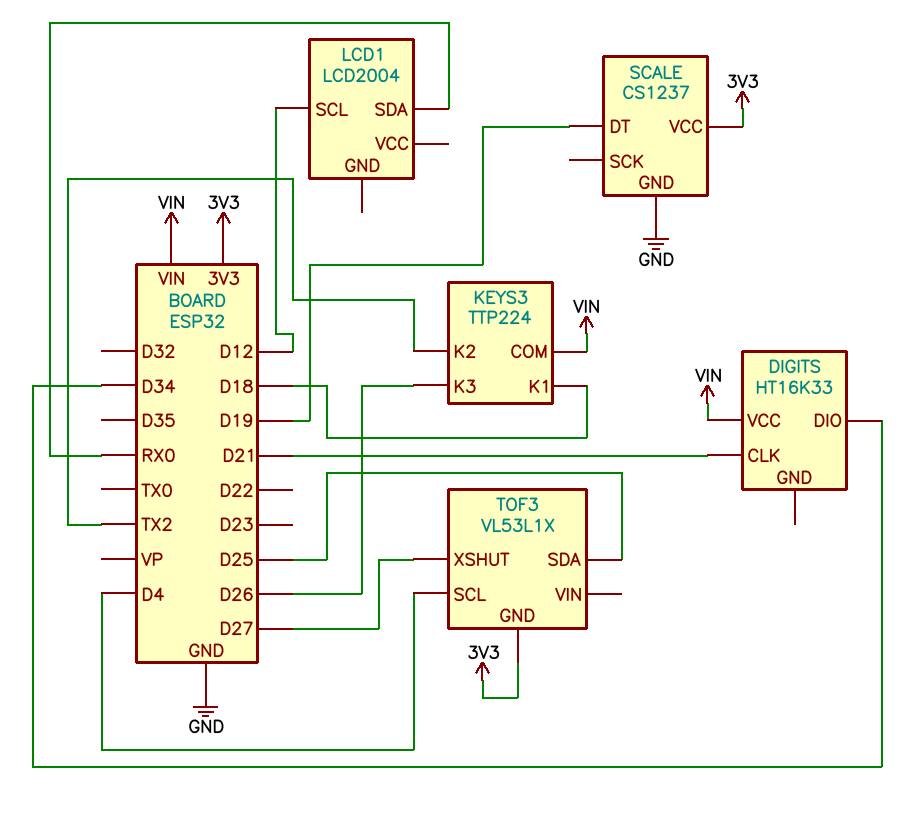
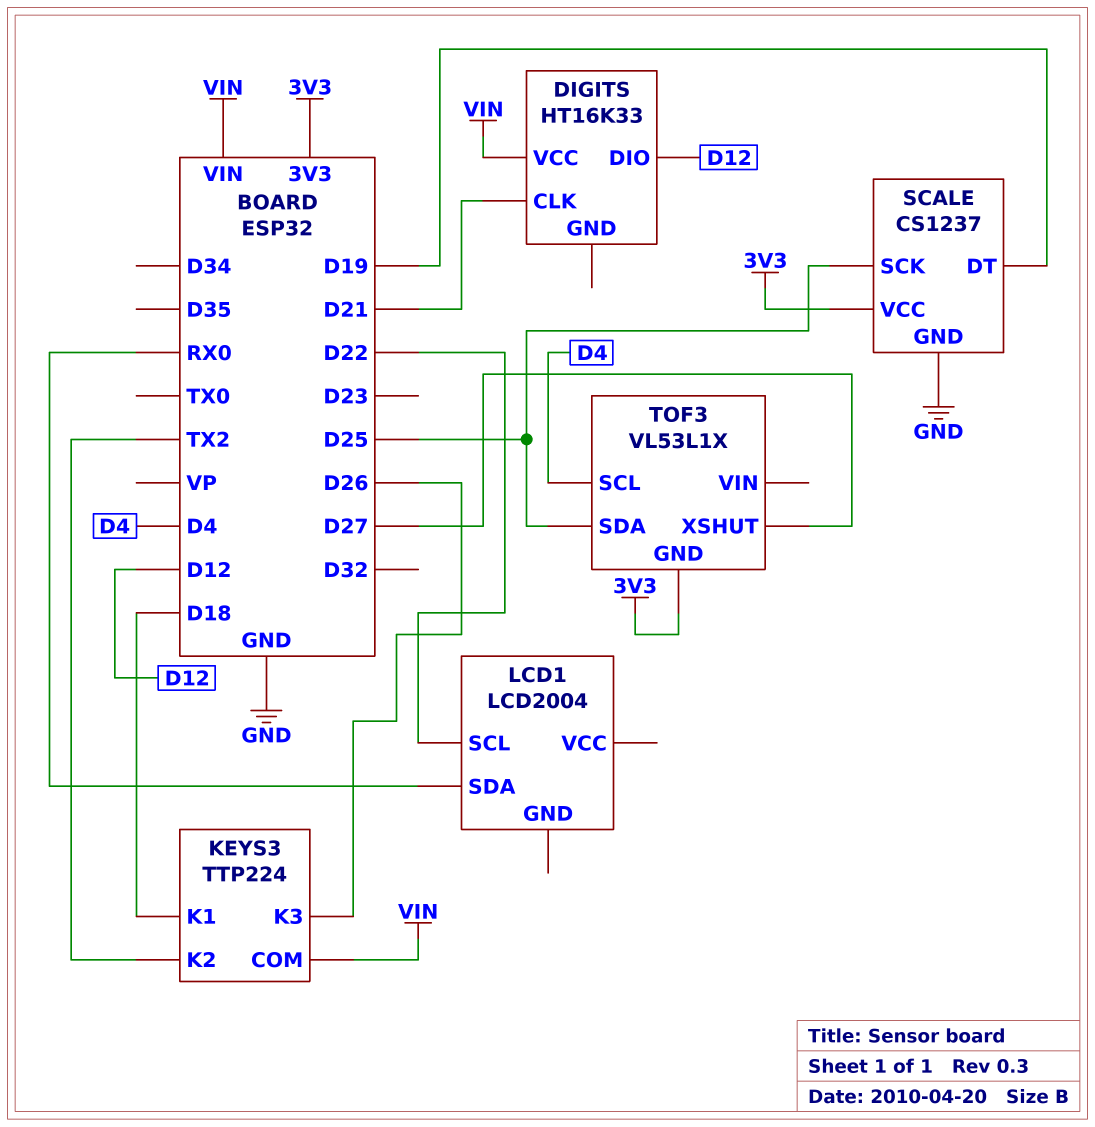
DIGITS pin DIO: D34 -> D12
LCD1 pin SCL: D12 -> D22
SCALE pin SCK: none -> D25

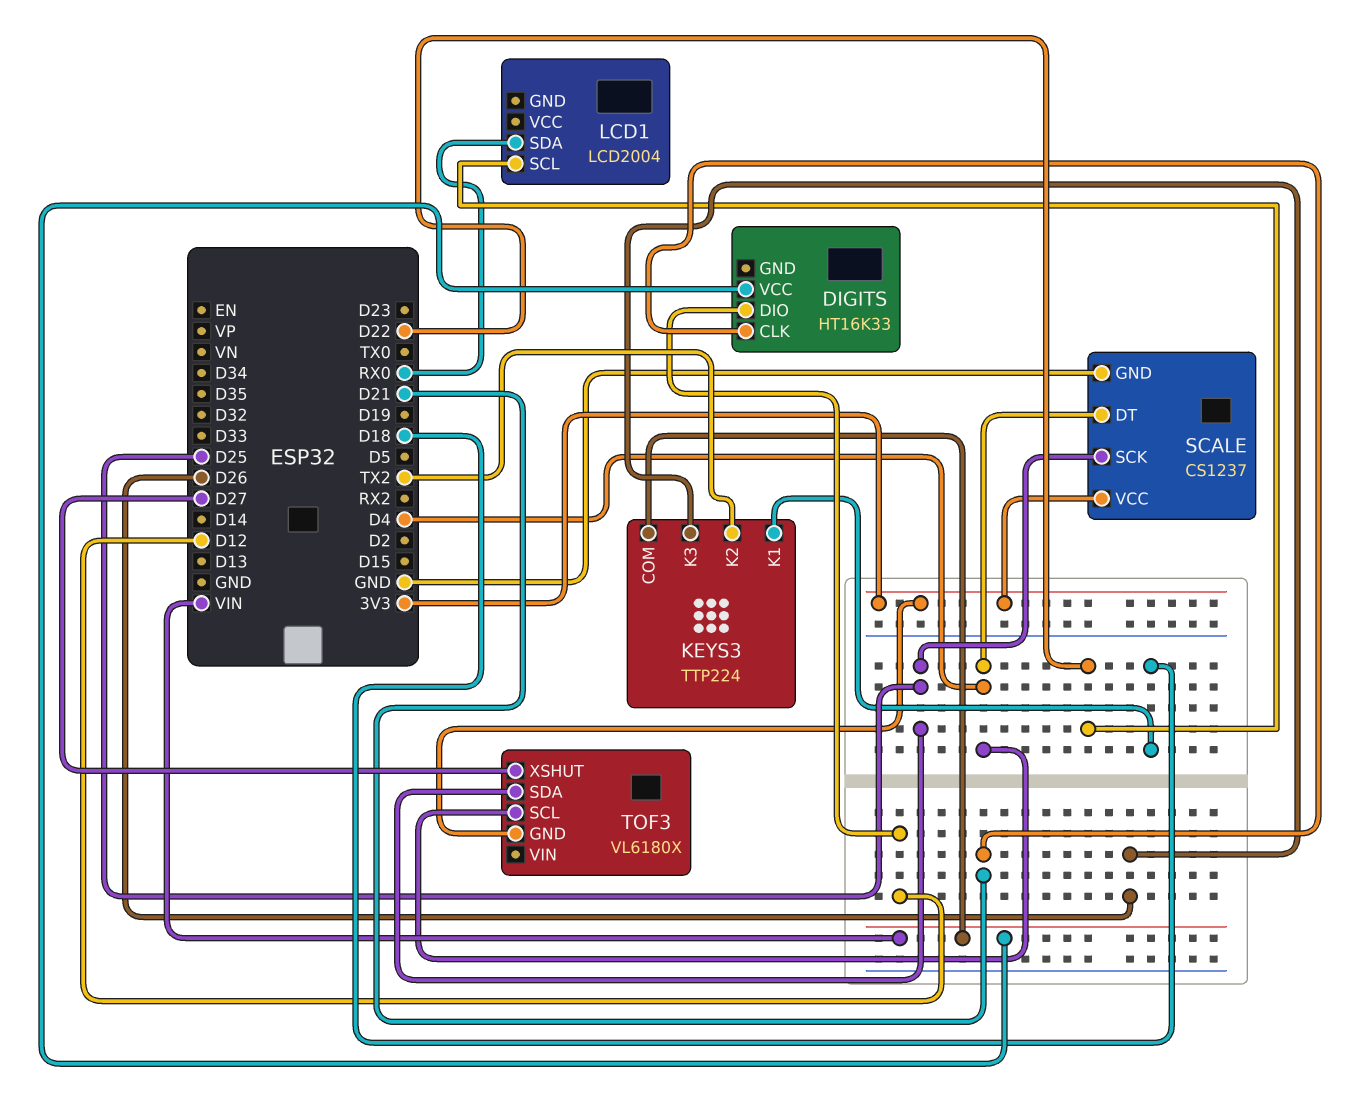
SCALE pin DT: D19 -> D4
TOF3: VL53L1X -> VL6180X

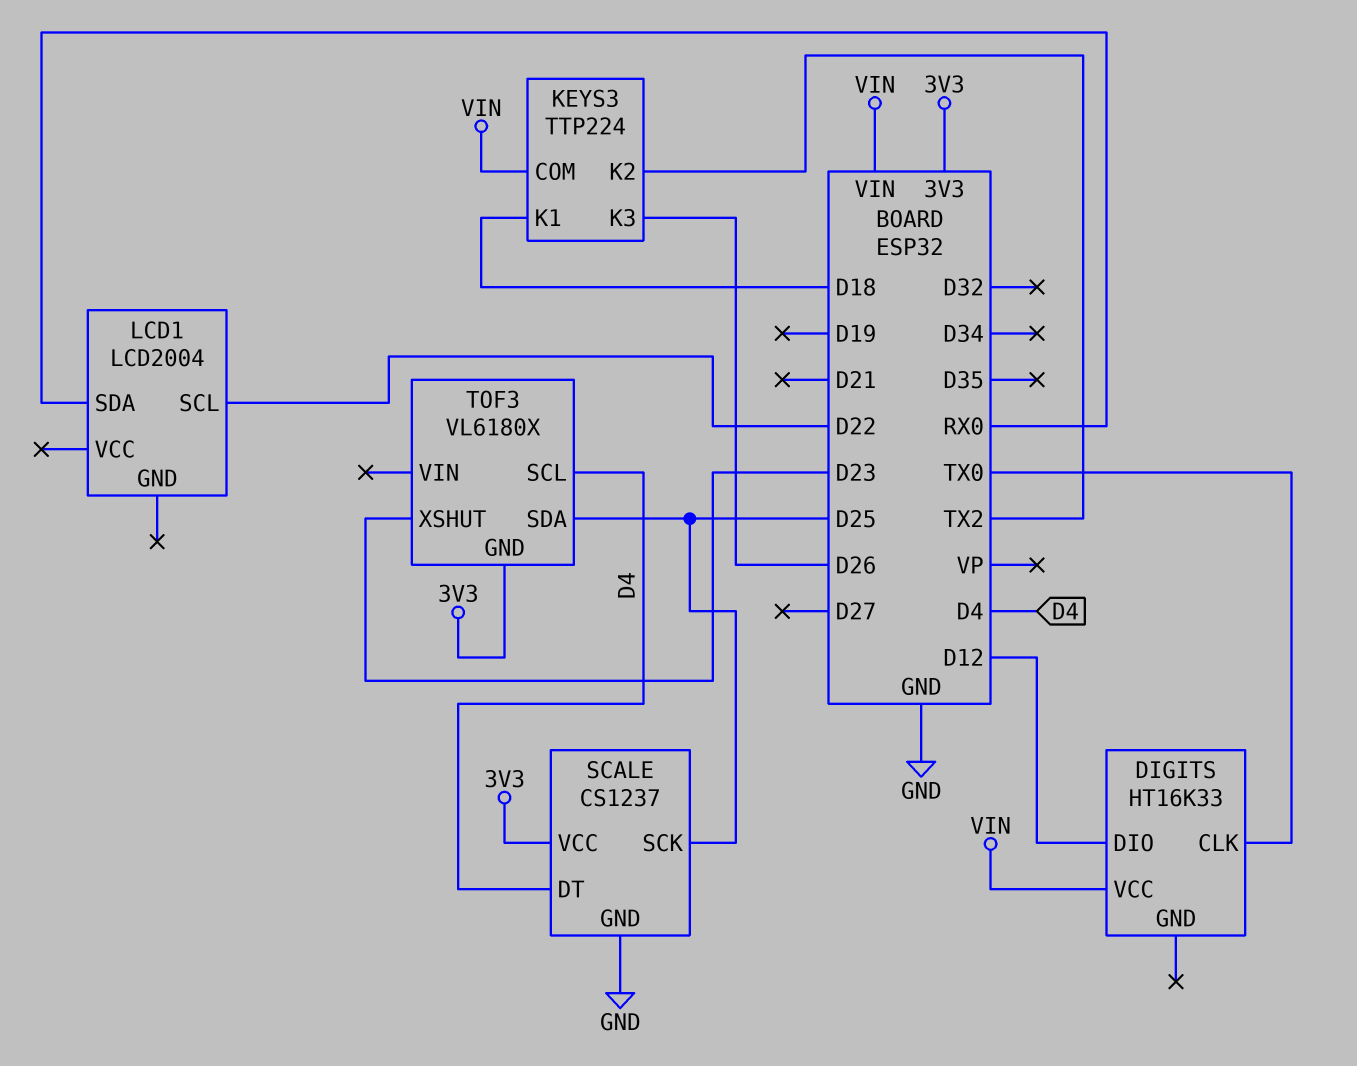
DIGITS pin CLK: D21 -> TX0
TOF3 pin XSHUT: D27 -> D23

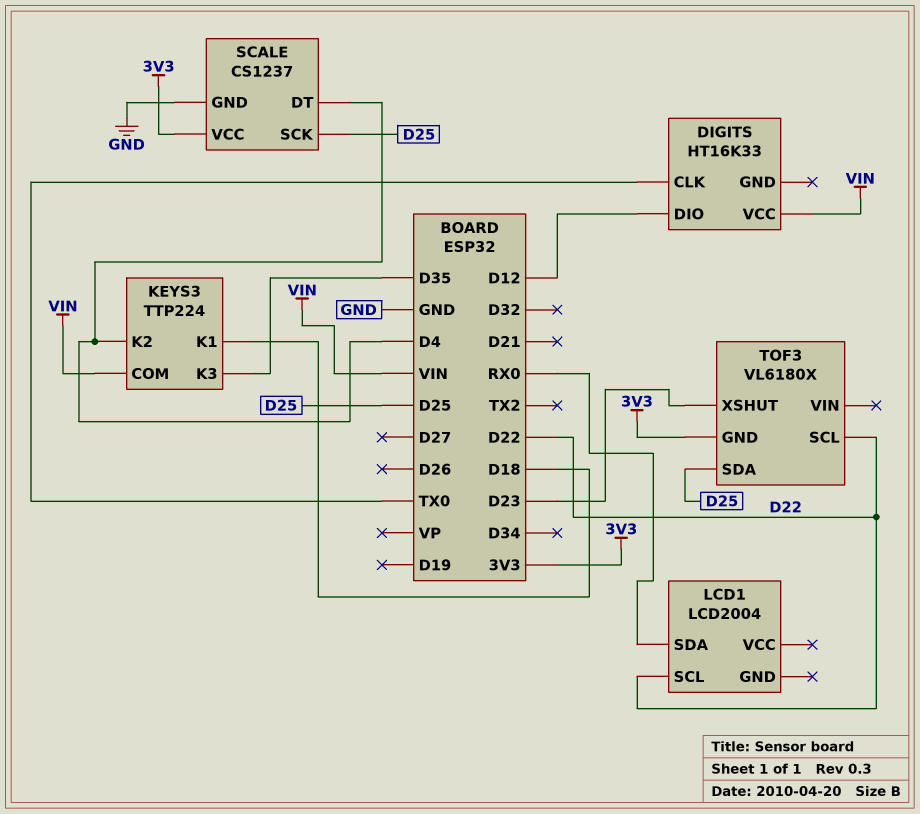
KEYS3 pin K2: TX2 -> D4
KEYS3 pin K3: D26 -> D35
TOF3 pin SCL: D4 -> D22

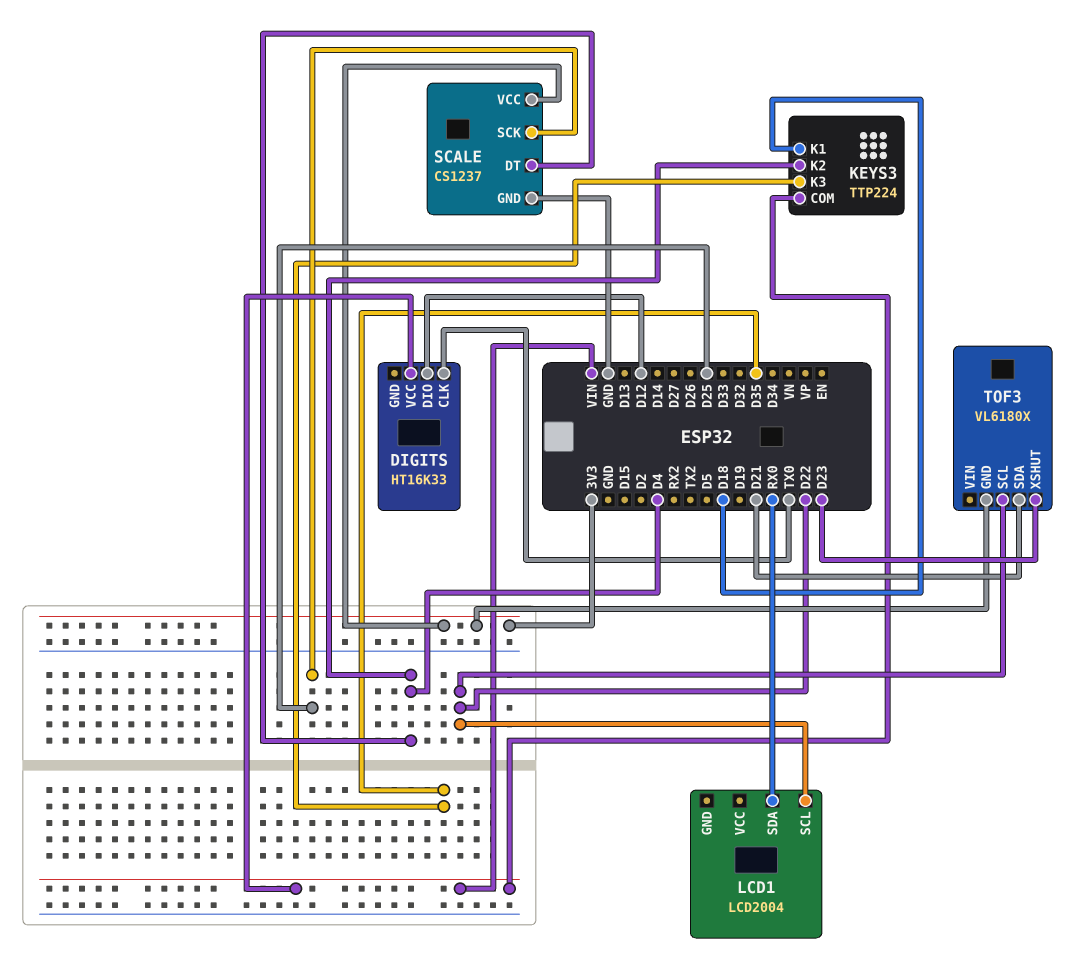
TOF3 pin SDA: D25 -> D21

